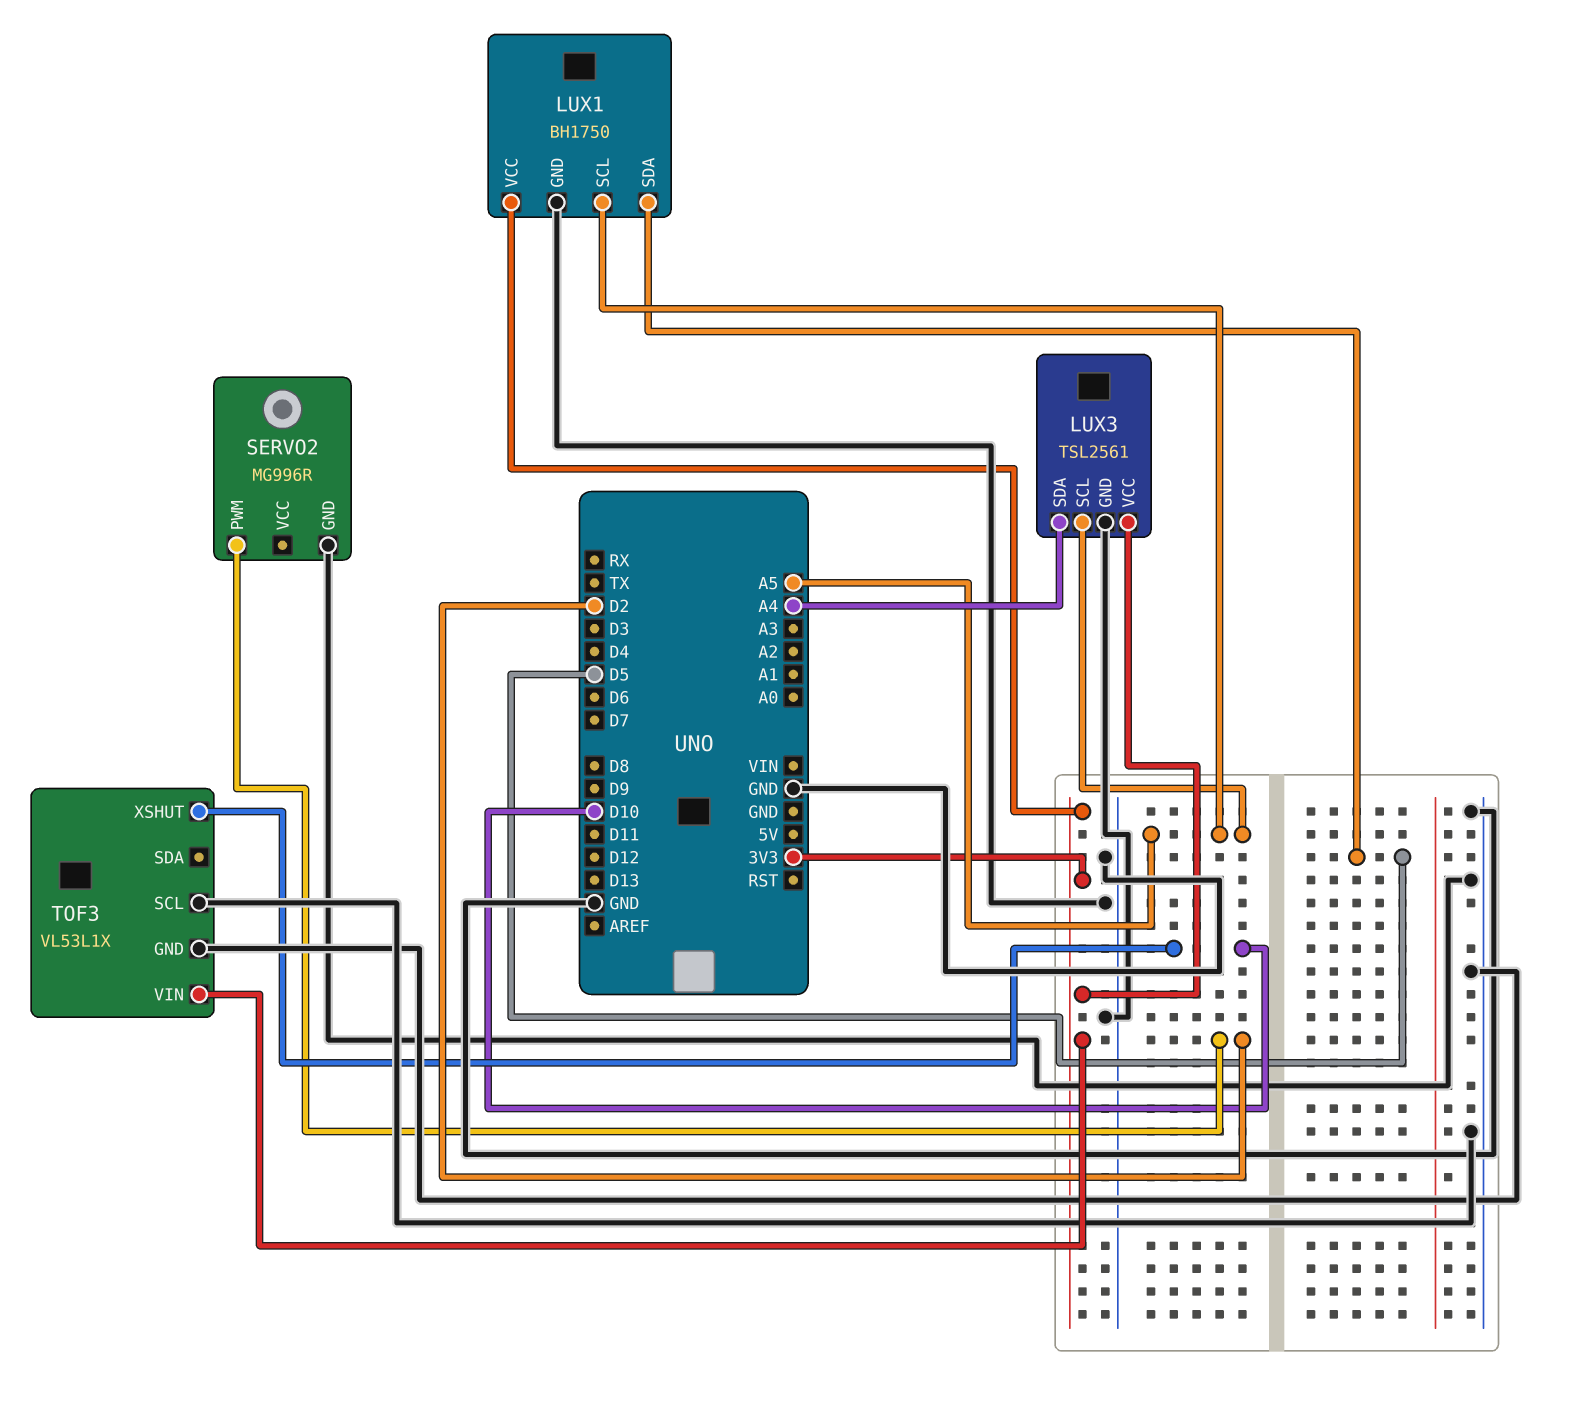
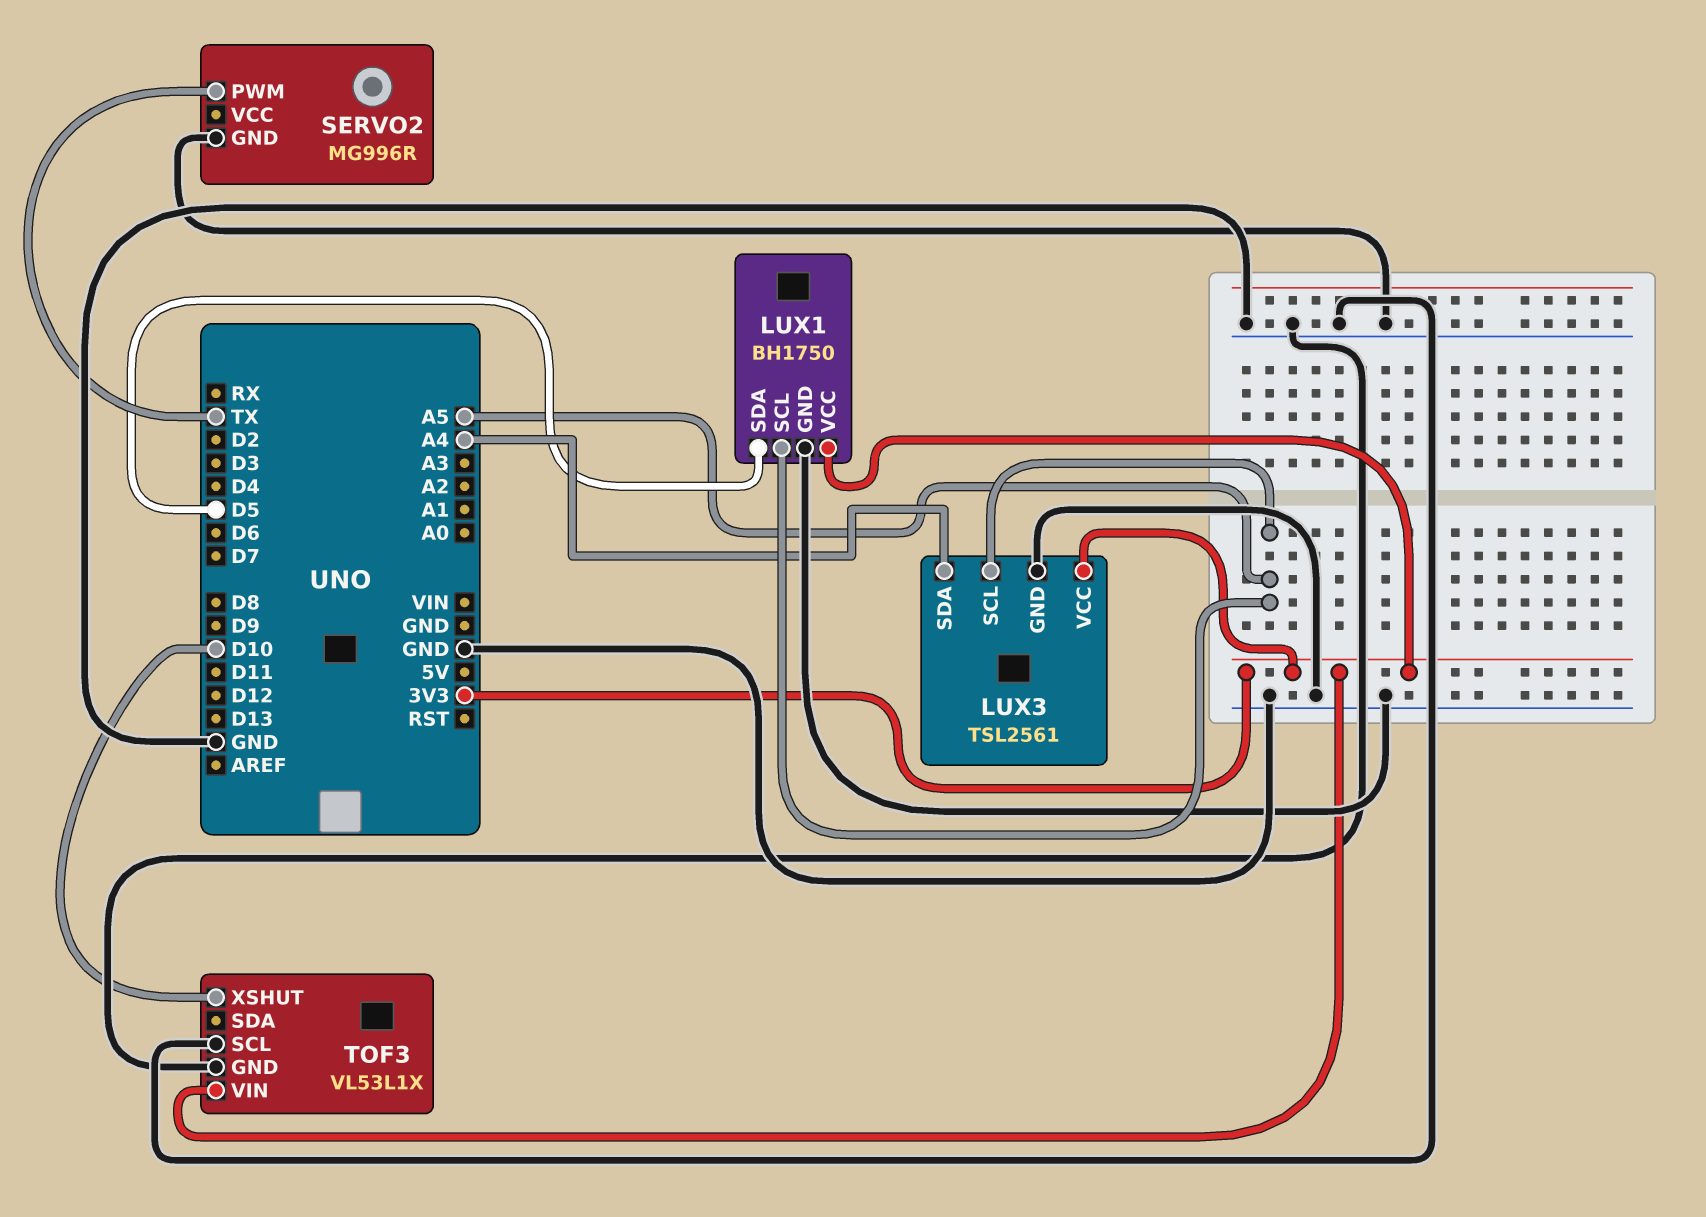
SERVO2 pin PWM: D2 -> TX

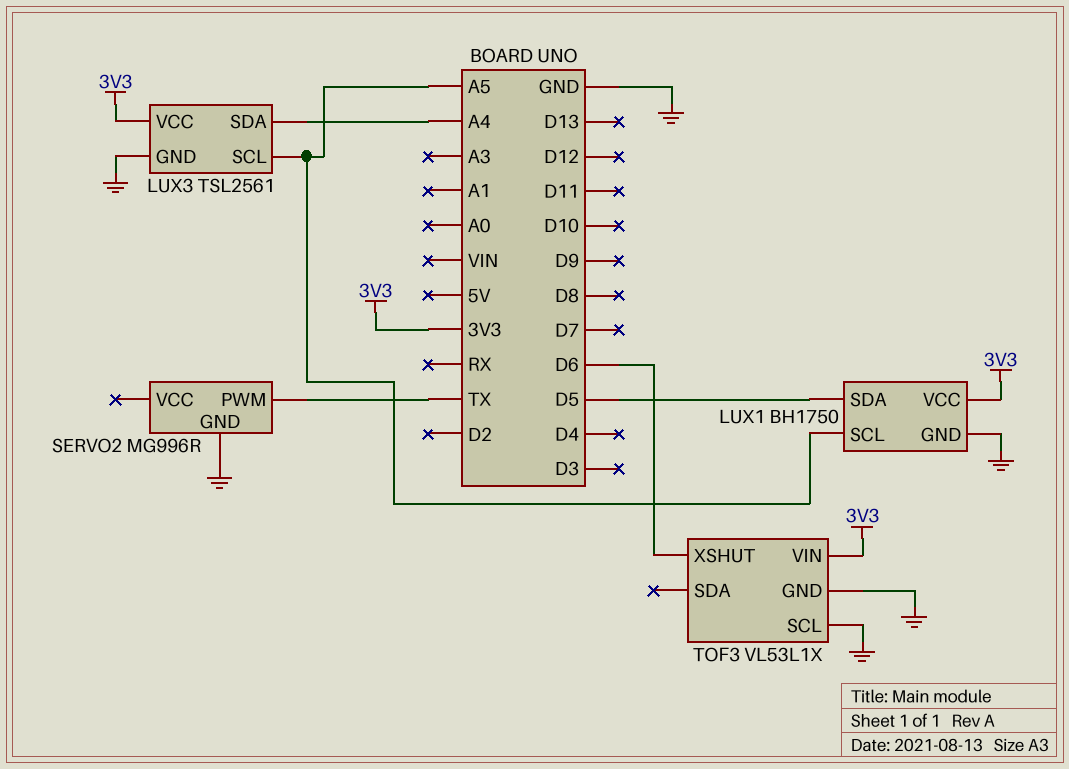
TOF3 pin XSHUT: D10 -> D6

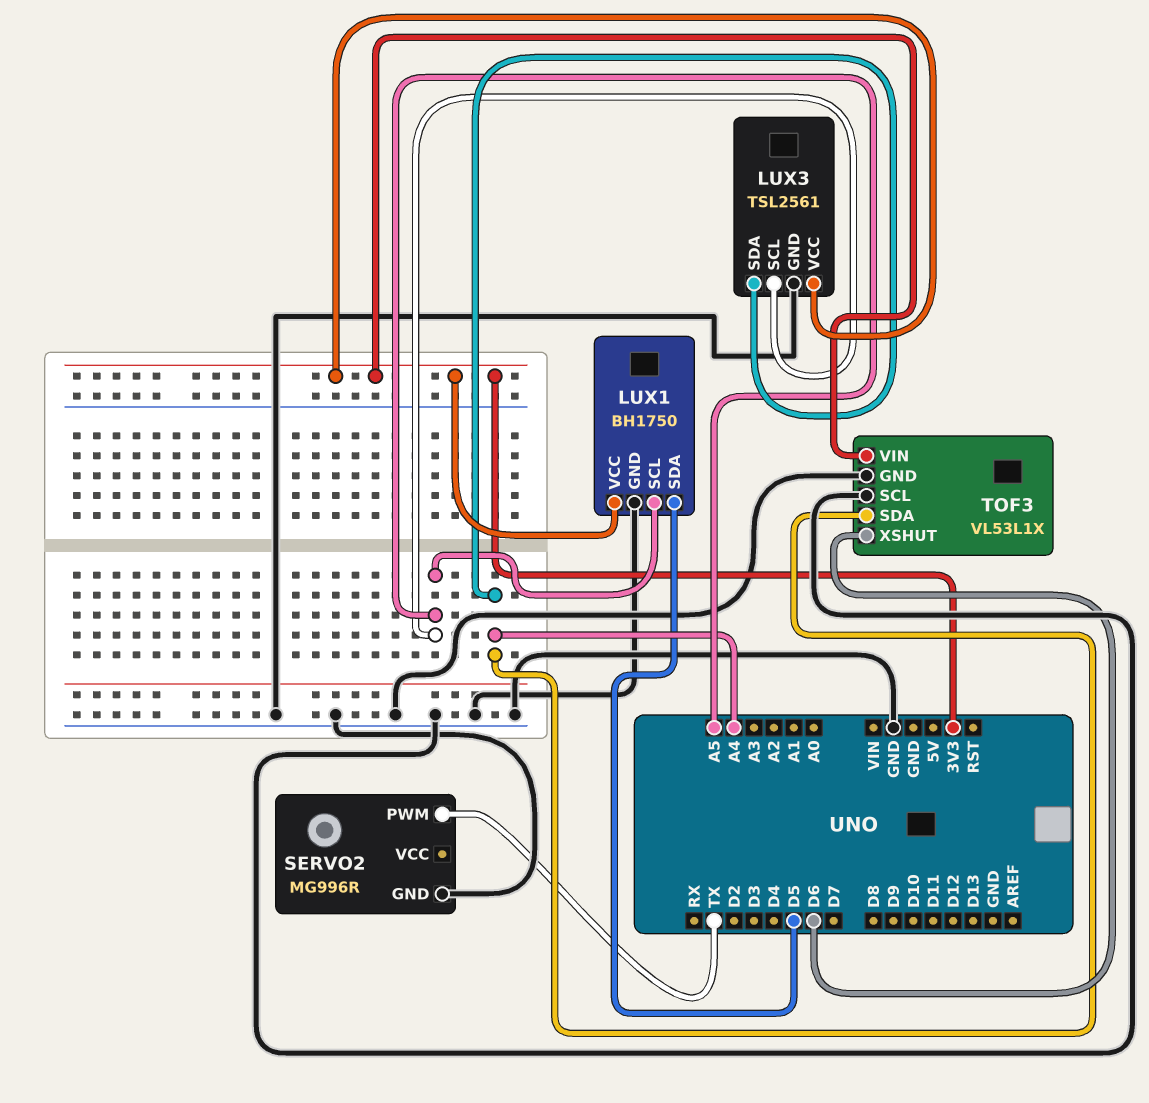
TOF3 pin SDA: none -> A4

